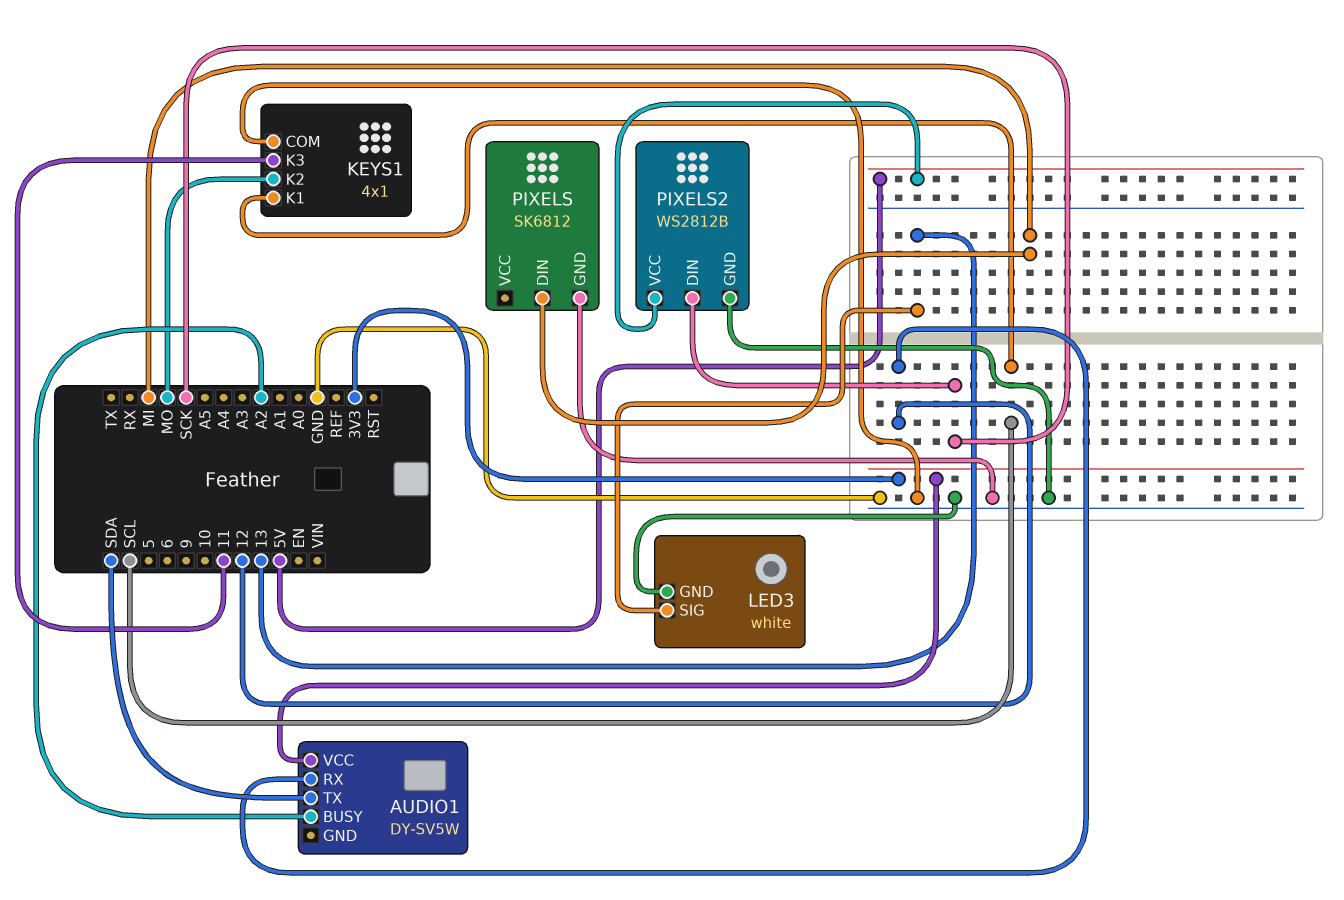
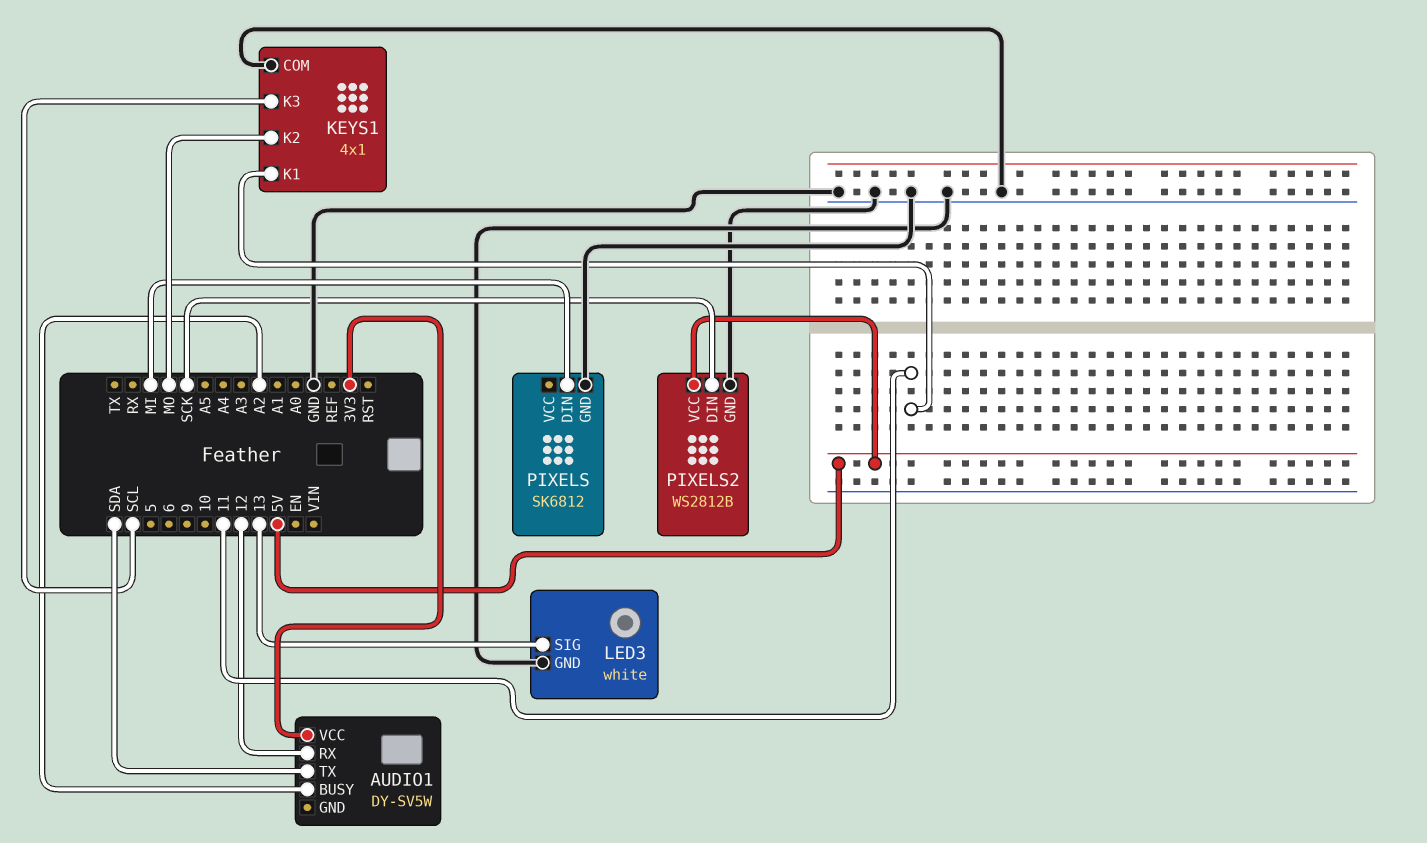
KEYS1 pin K1: SCL -> 11
KEYS1 pin K3: 11 -> SCL

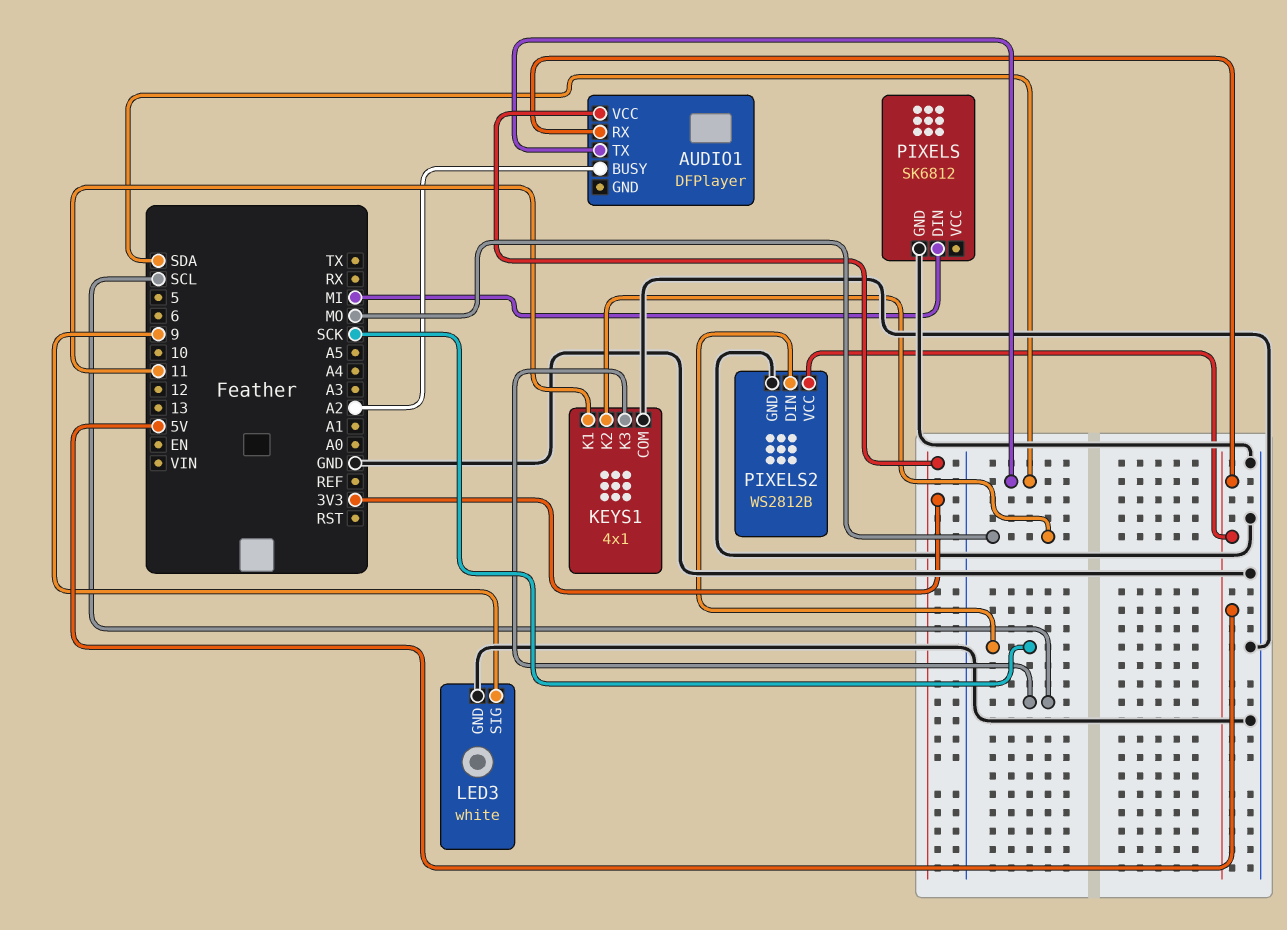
AUDIO1: DY-SV5W -> DFPlayer
AUDIO1 pin RX: 12 -> 5V
LED3 pin SIG: 13 -> 9

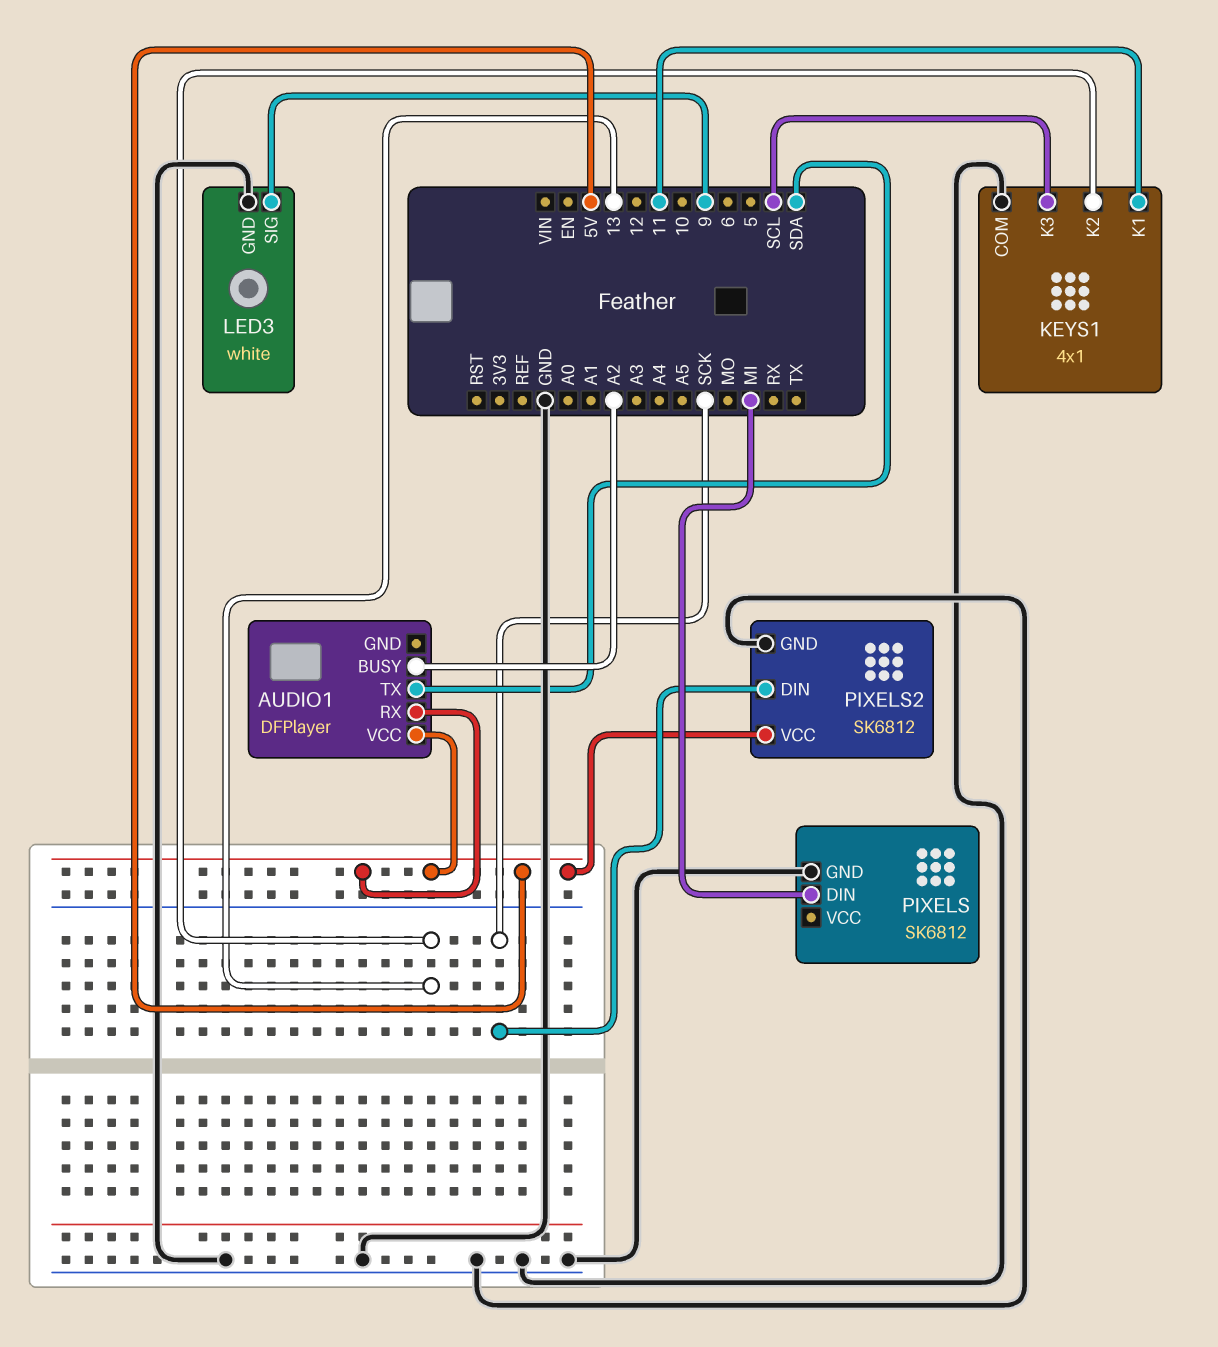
AUDIO1 pin VCC: 3V3 -> 5V
KEYS1 pin K2: MO -> 13
PIXELS2: WS2812B -> SK6812

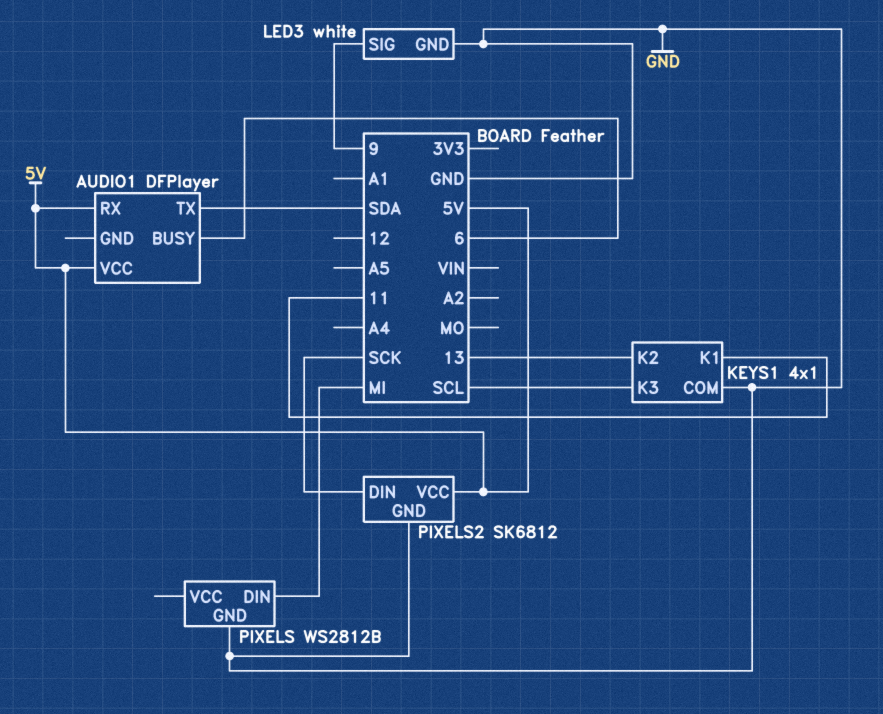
AUDIO1 pin BUSY: A2 -> 6
PIXELS: SK6812 -> WS2812B

